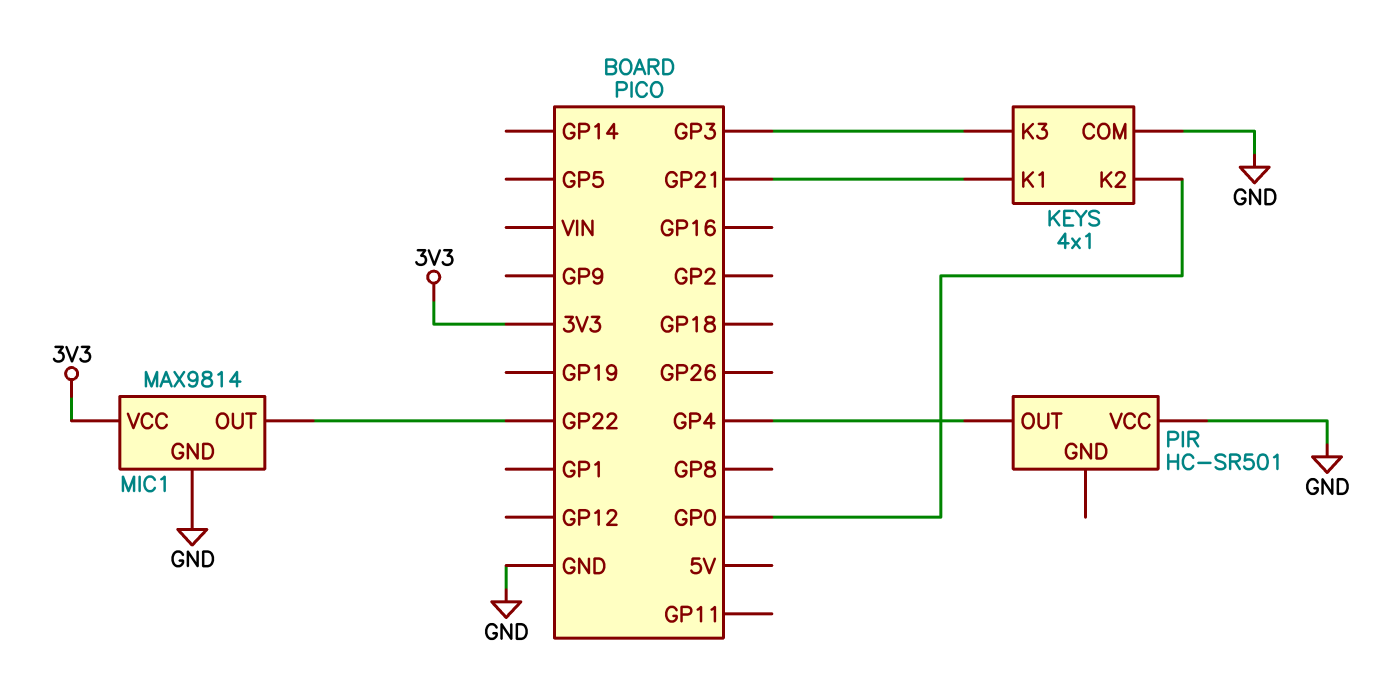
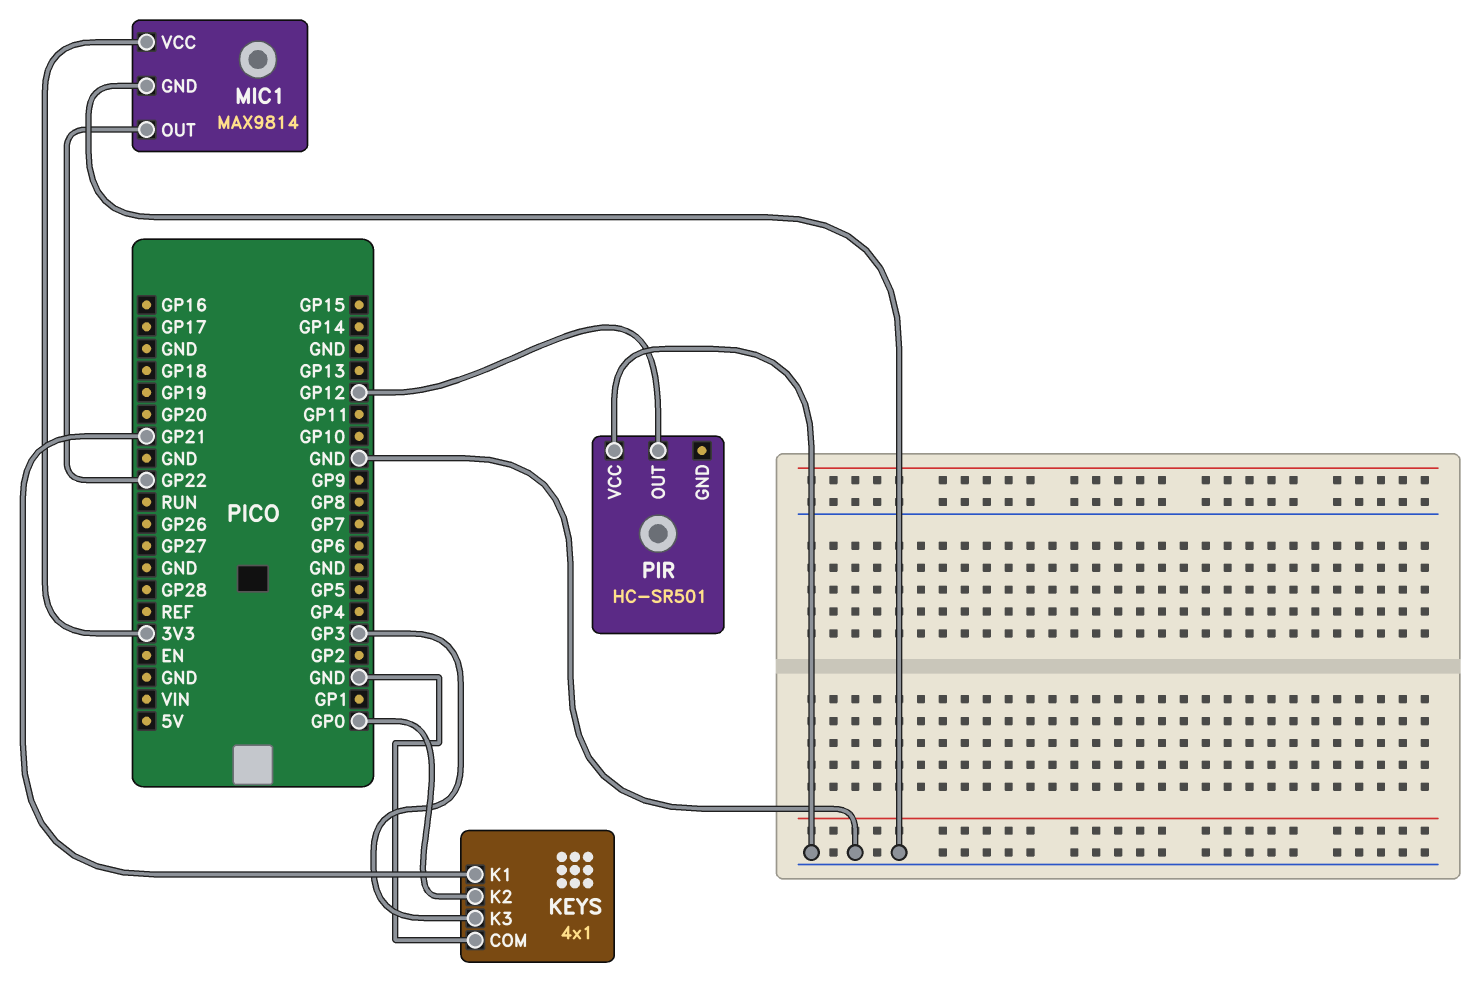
PIR pin OUT: GP4 -> GP12

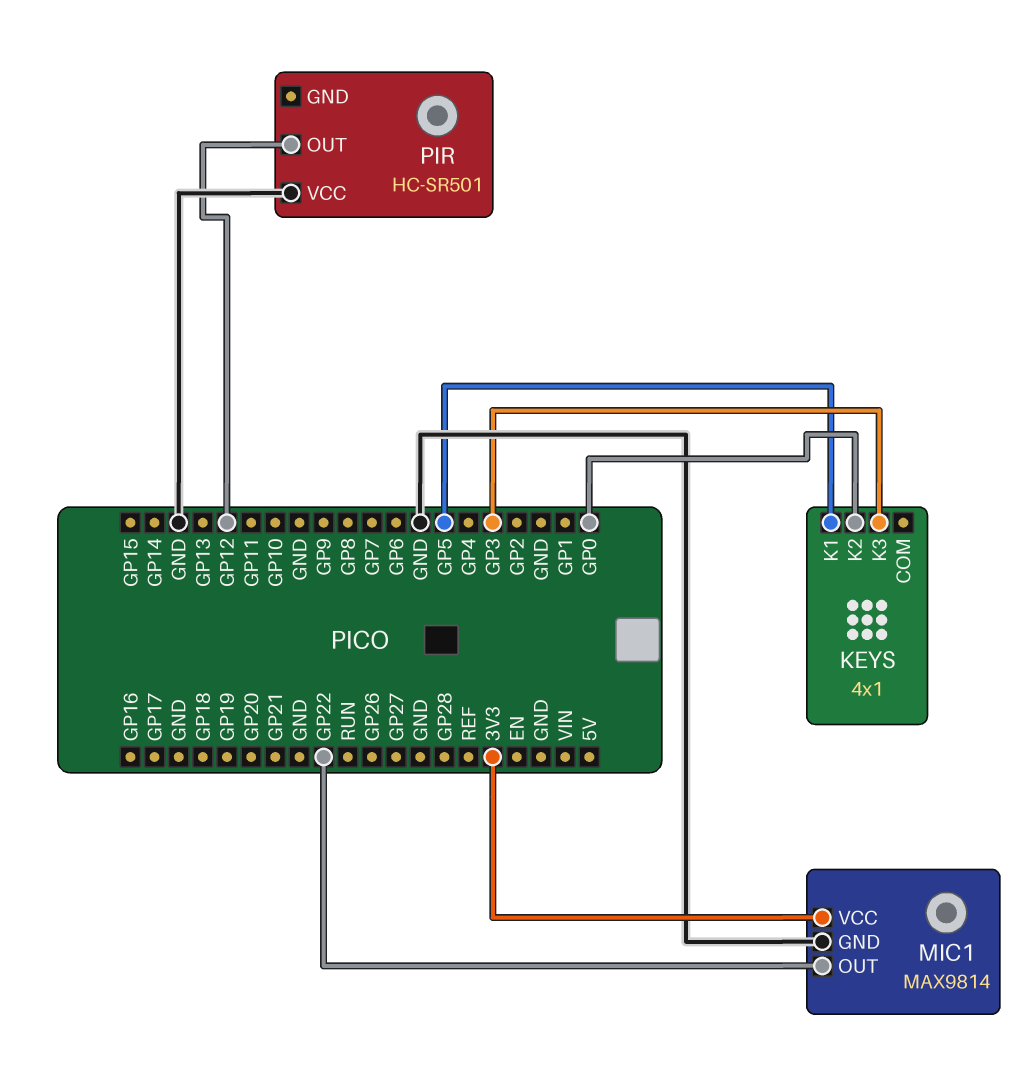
KEYS pin COM: GND -> none
KEYS pin K1: GP21 -> GP5

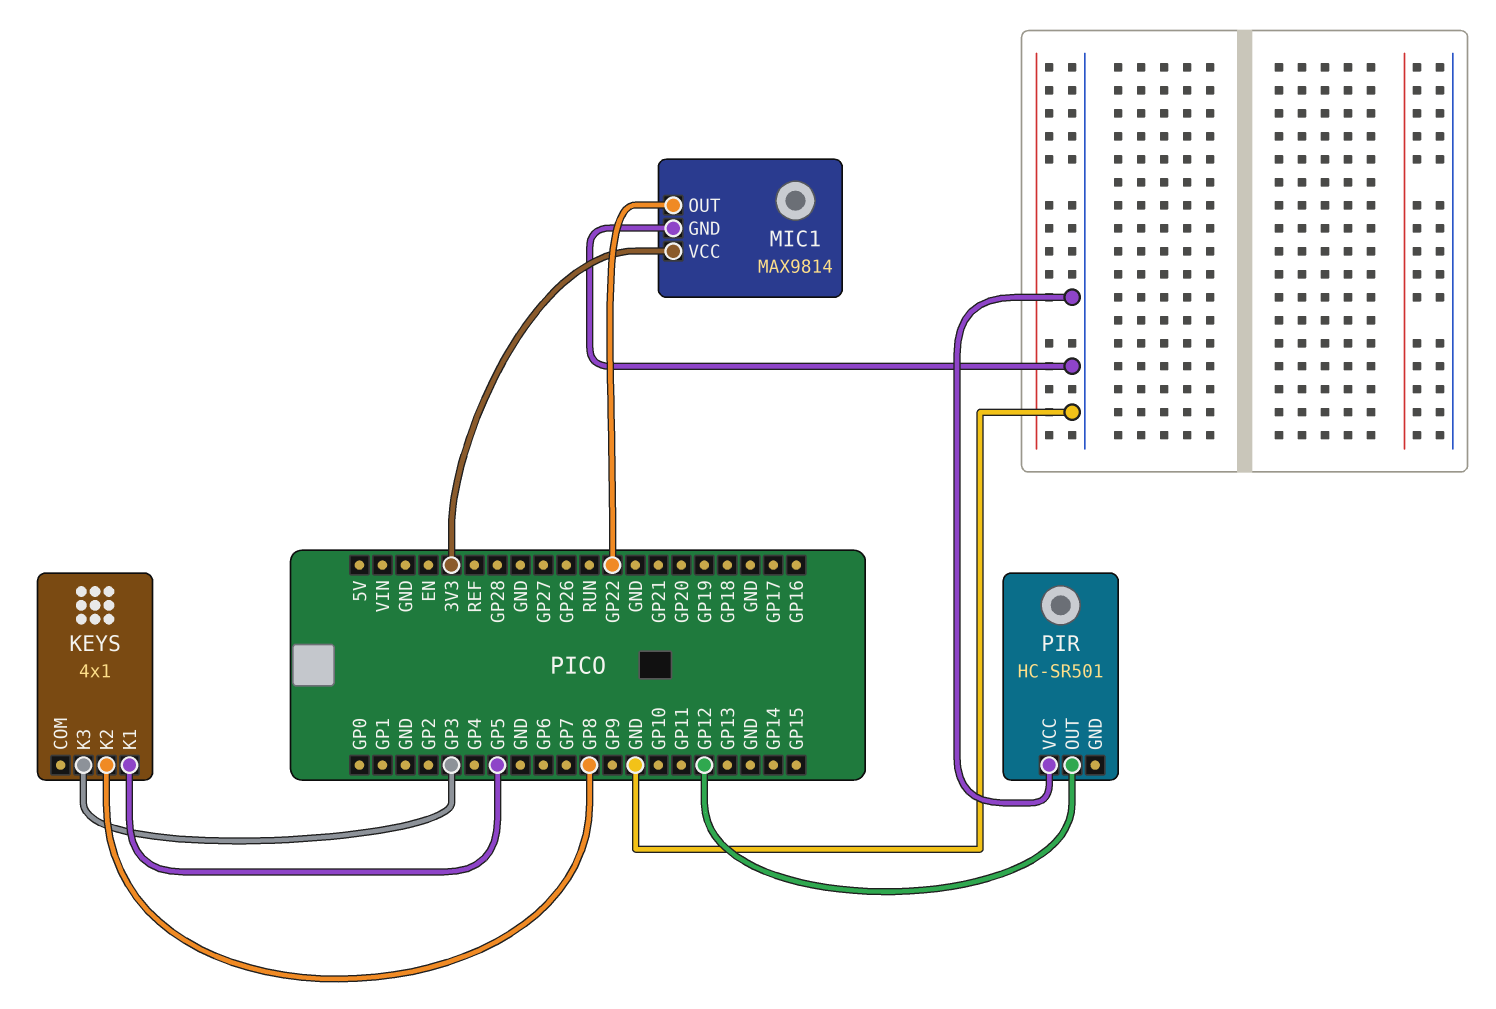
KEYS pin K2: GP0 -> GP8

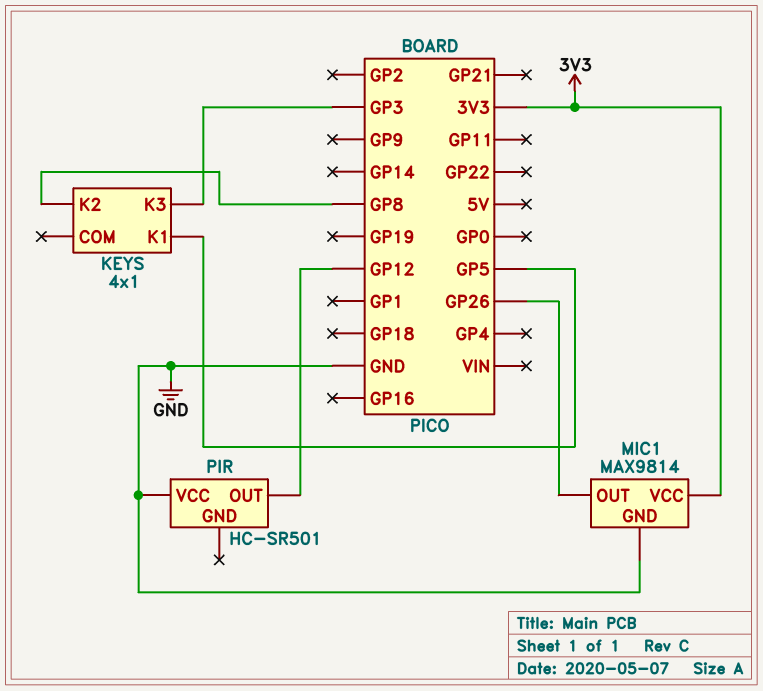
MIC1 pin OUT: GP22 -> GP26

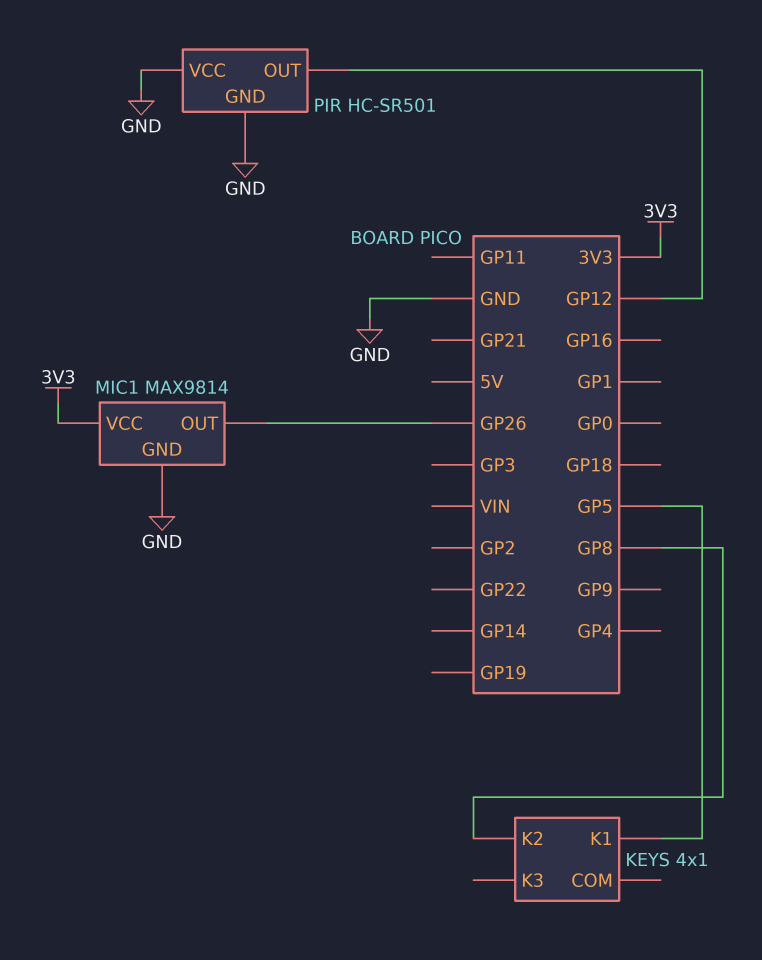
KEYS pin K3: GP3 -> none
PIR pin GND: none -> GND

